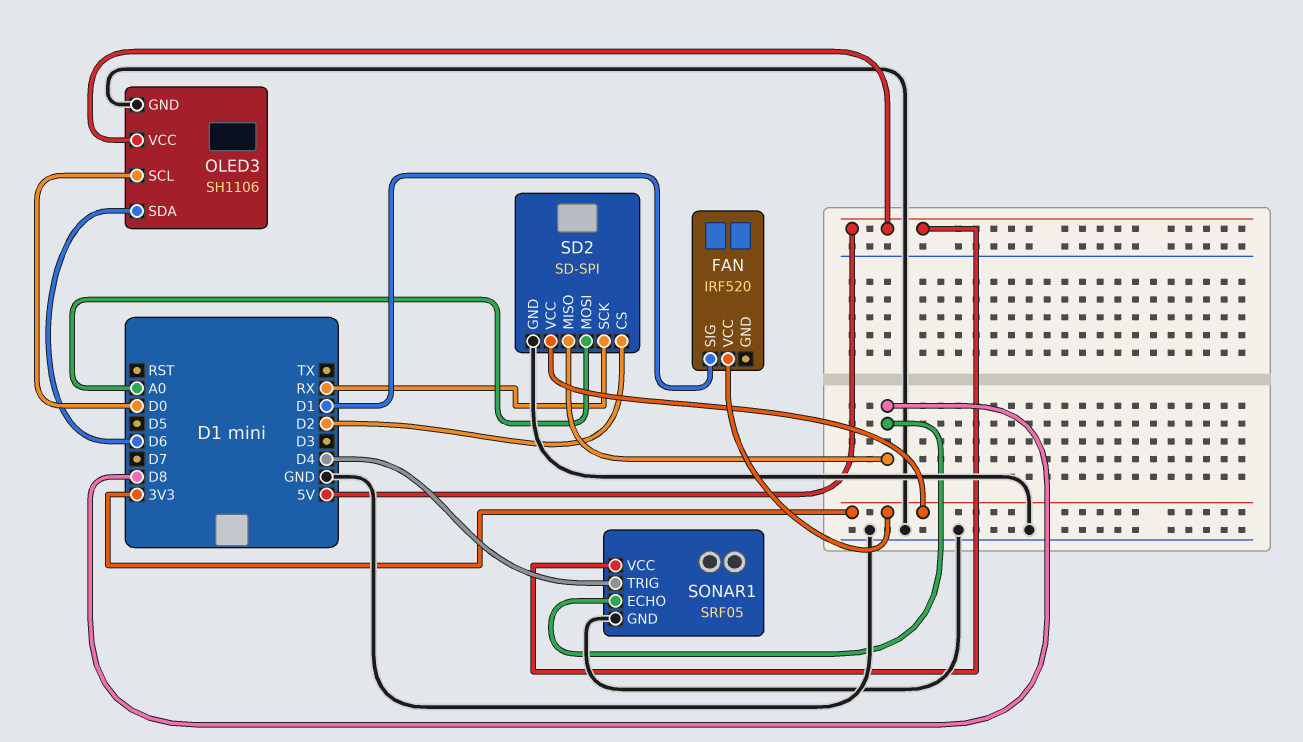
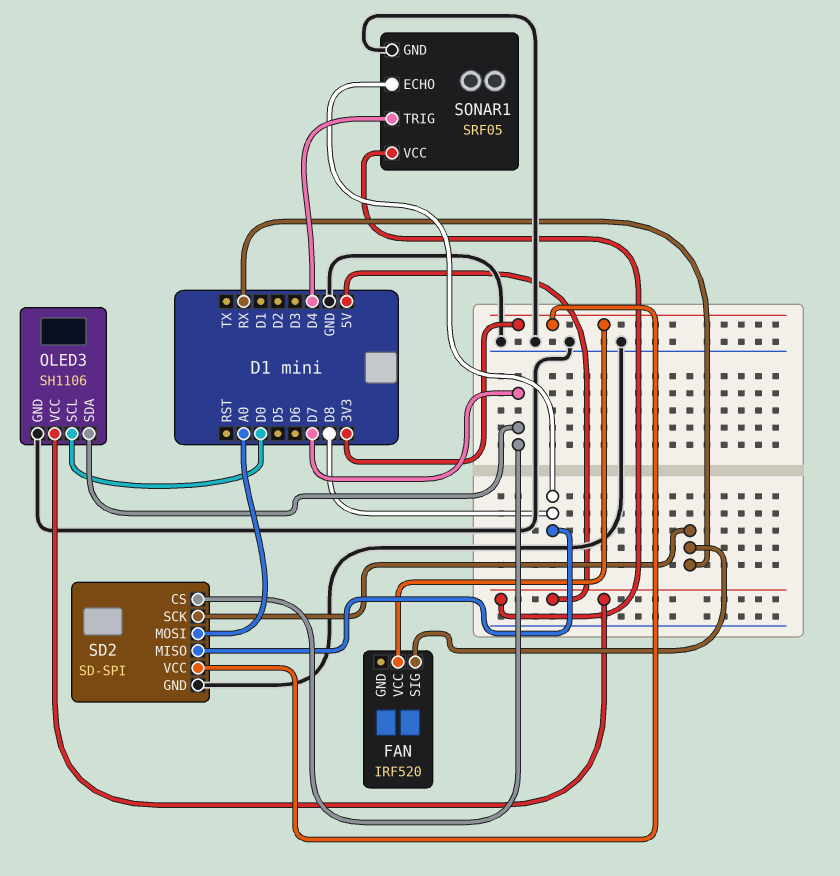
FAN pin SIG: D1 -> RX
OLED3 pin SDA: D6 -> D7
SD2 pin CS: D2 -> D7

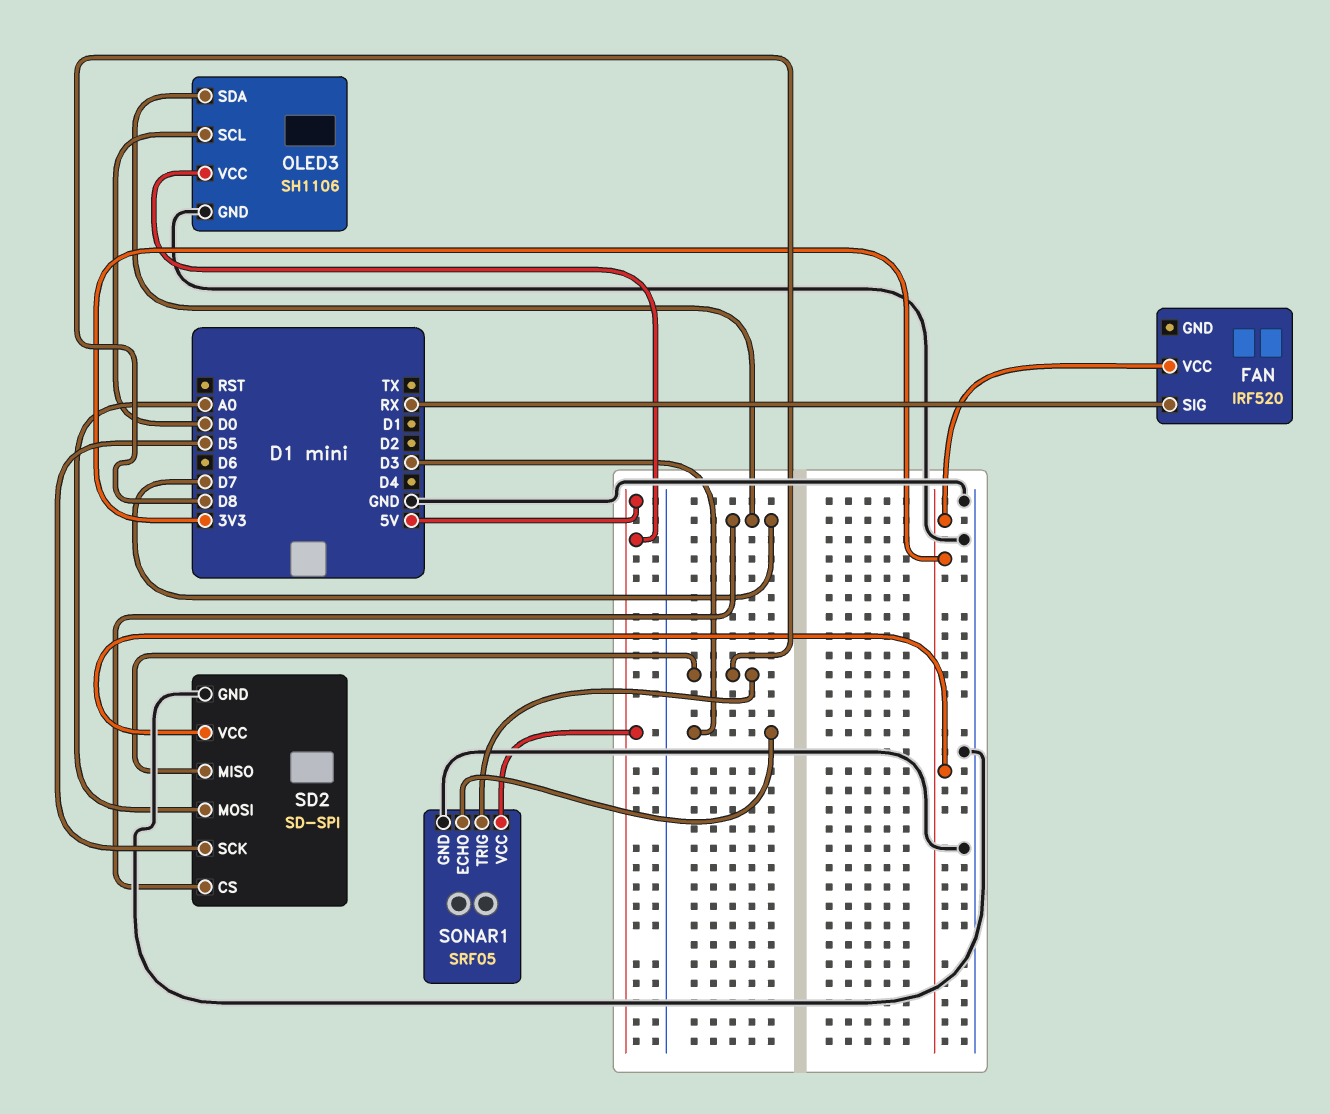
SD2 pin SCK: RX -> D5
SONAR1 pin ECHO: D8 -> D3
SONAR1 pin TRIG: D4 -> D8

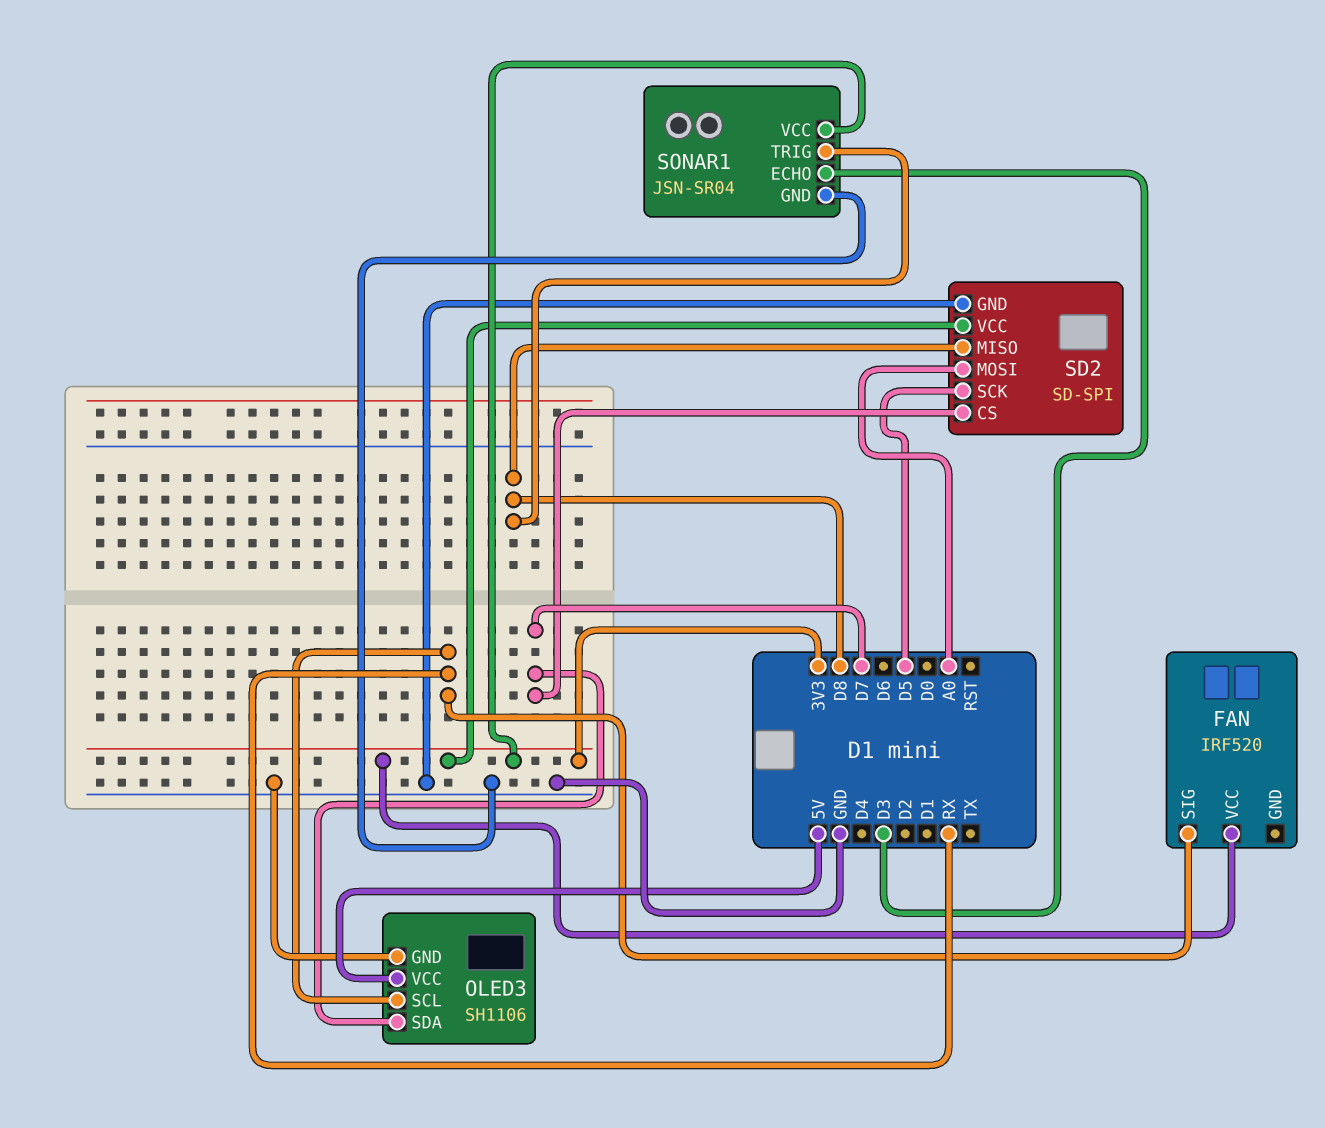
OLED3 pin SCL: D0 -> RX
SONAR1: SRF05 -> JSN-SR04
SONAR1 pin VCC: 5V -> 3V3

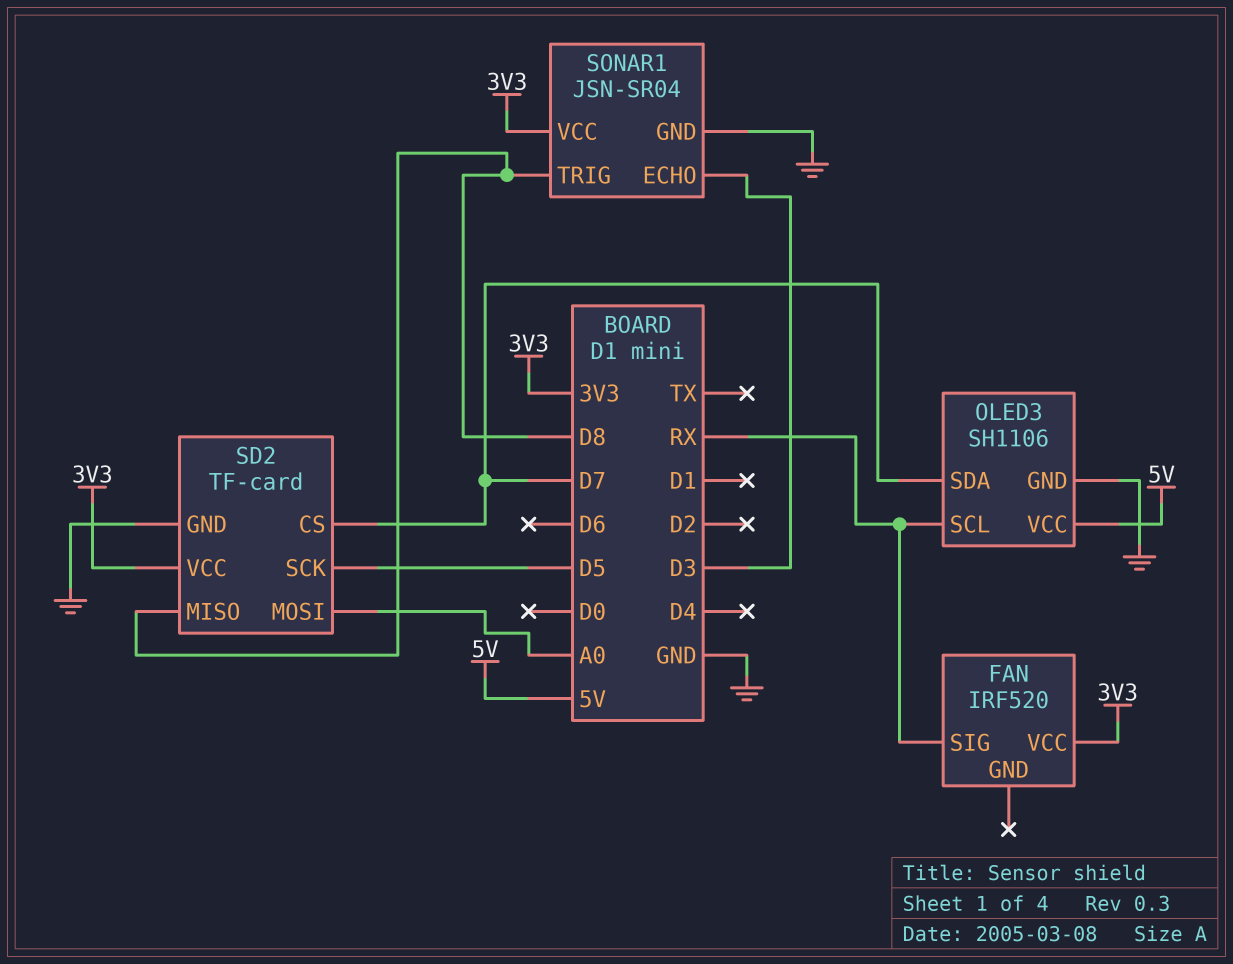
SD2: SD-SPI -> TF-card

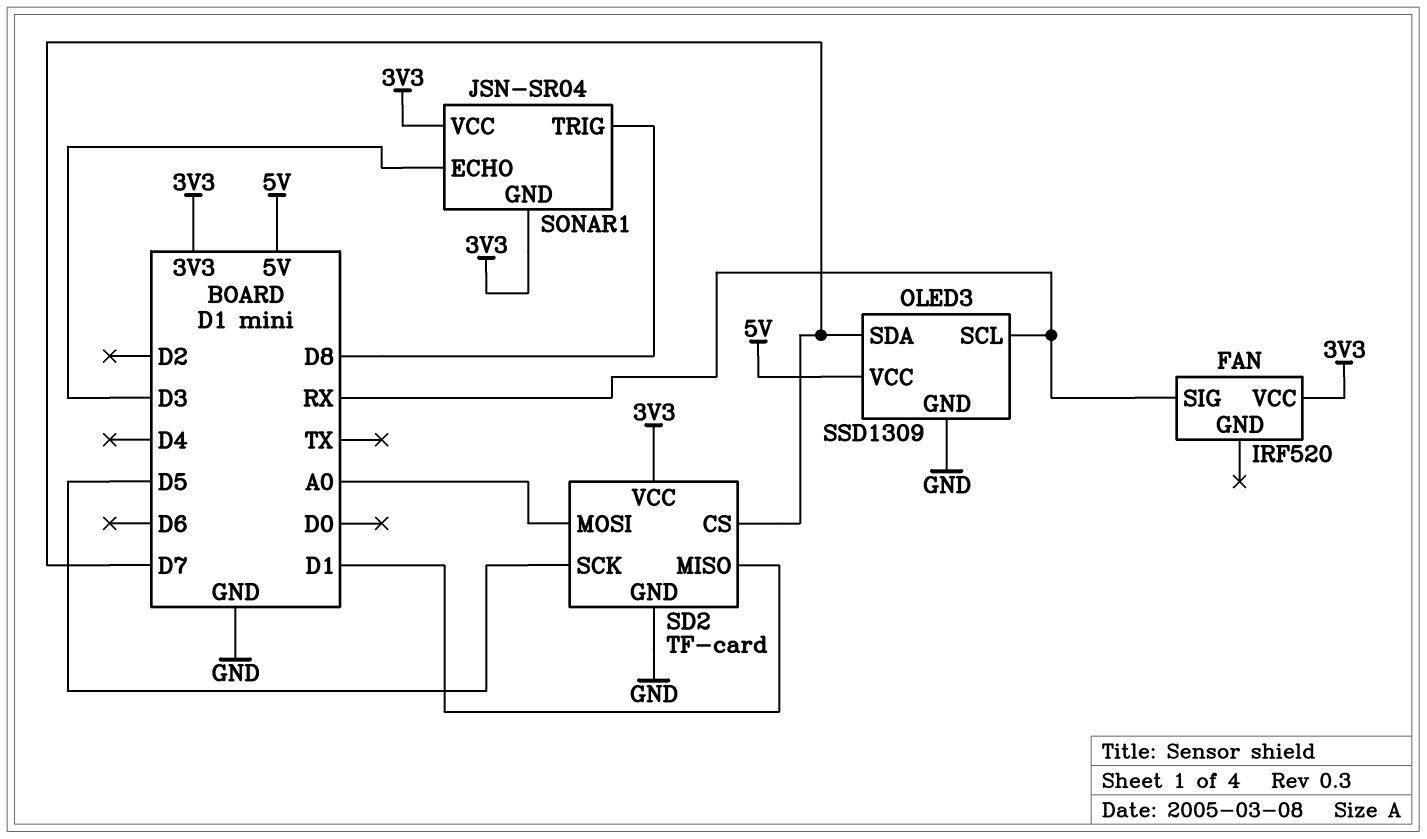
OLED3: SH1106 -> SSD1309
SD2 pin MISO: D8 -> D1
SONAR1 pin GND: GND -> 3V3

